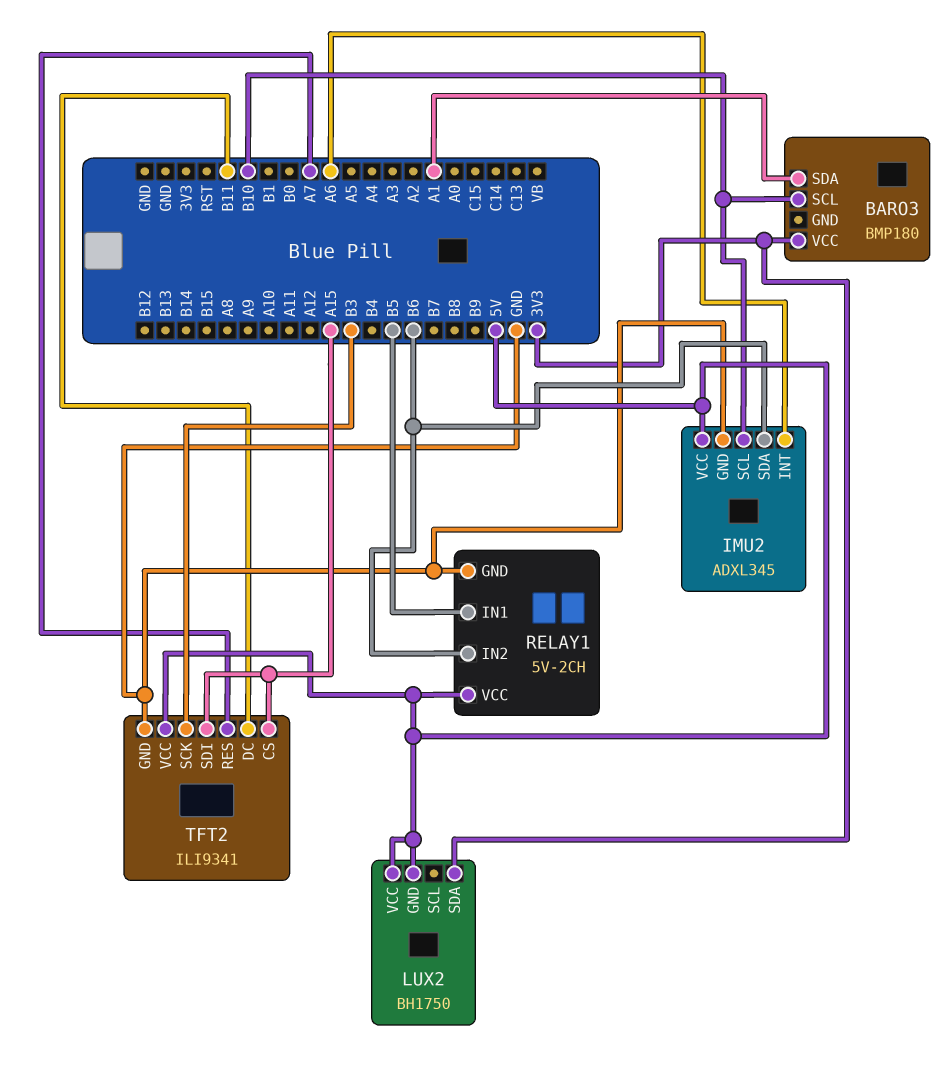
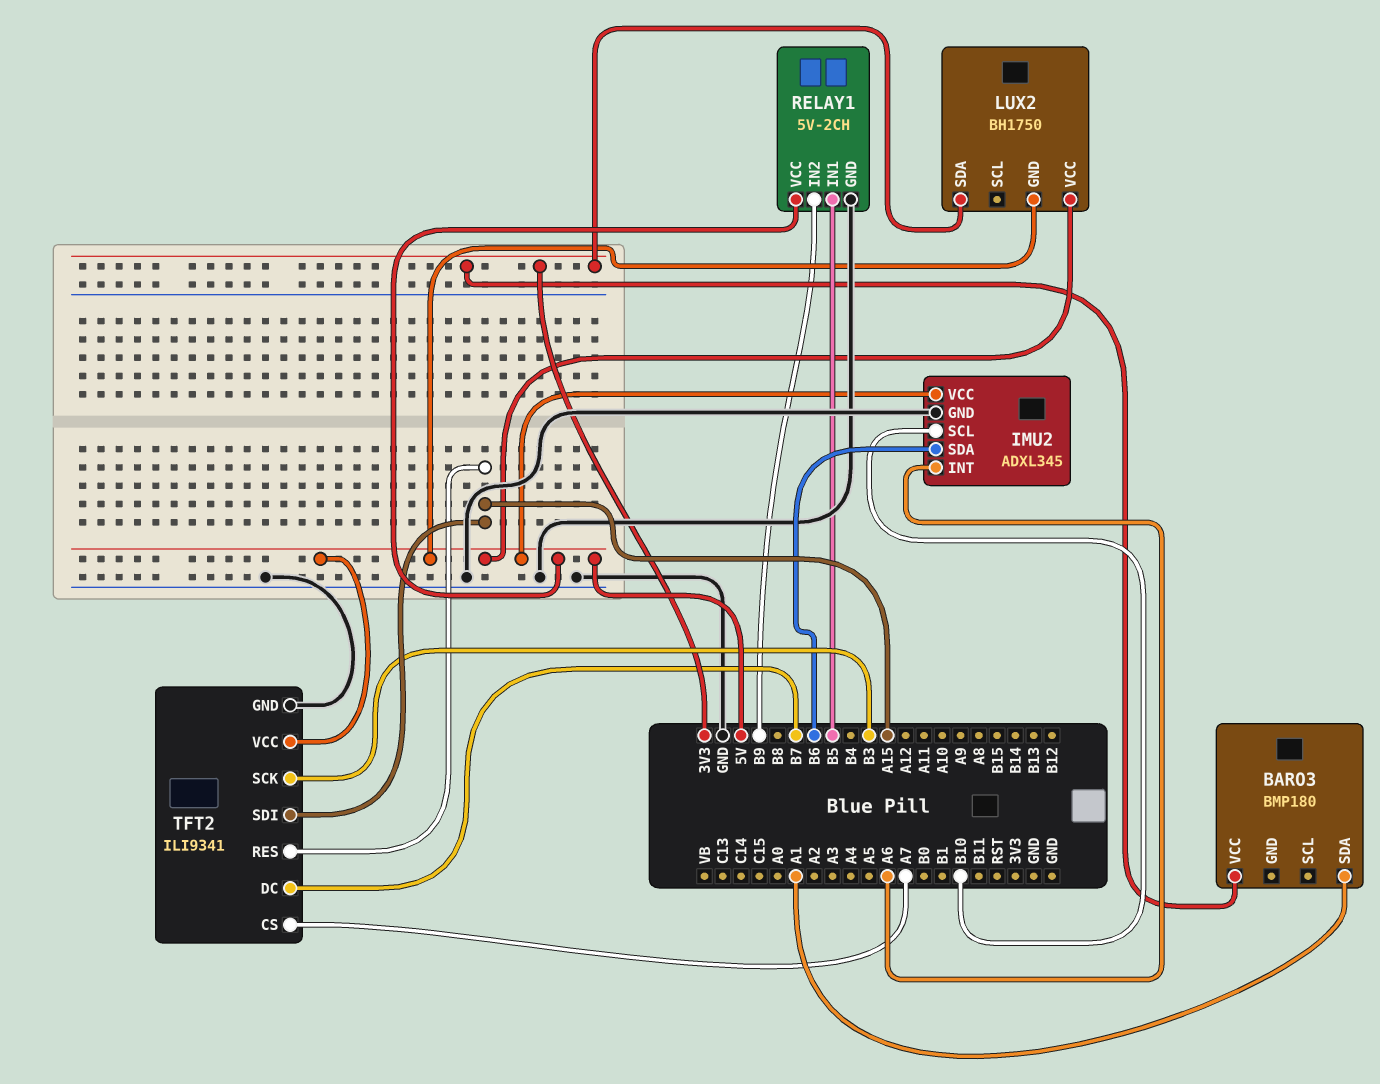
BARO3 pin SCL: B10 -> none
RELAY1 pin IN2: B6 -> B9
TFT2 pin CS: A15 -> A7
TFT2 pin DC: B11 -> B7
TFT2 pin RES: A7 -> A15

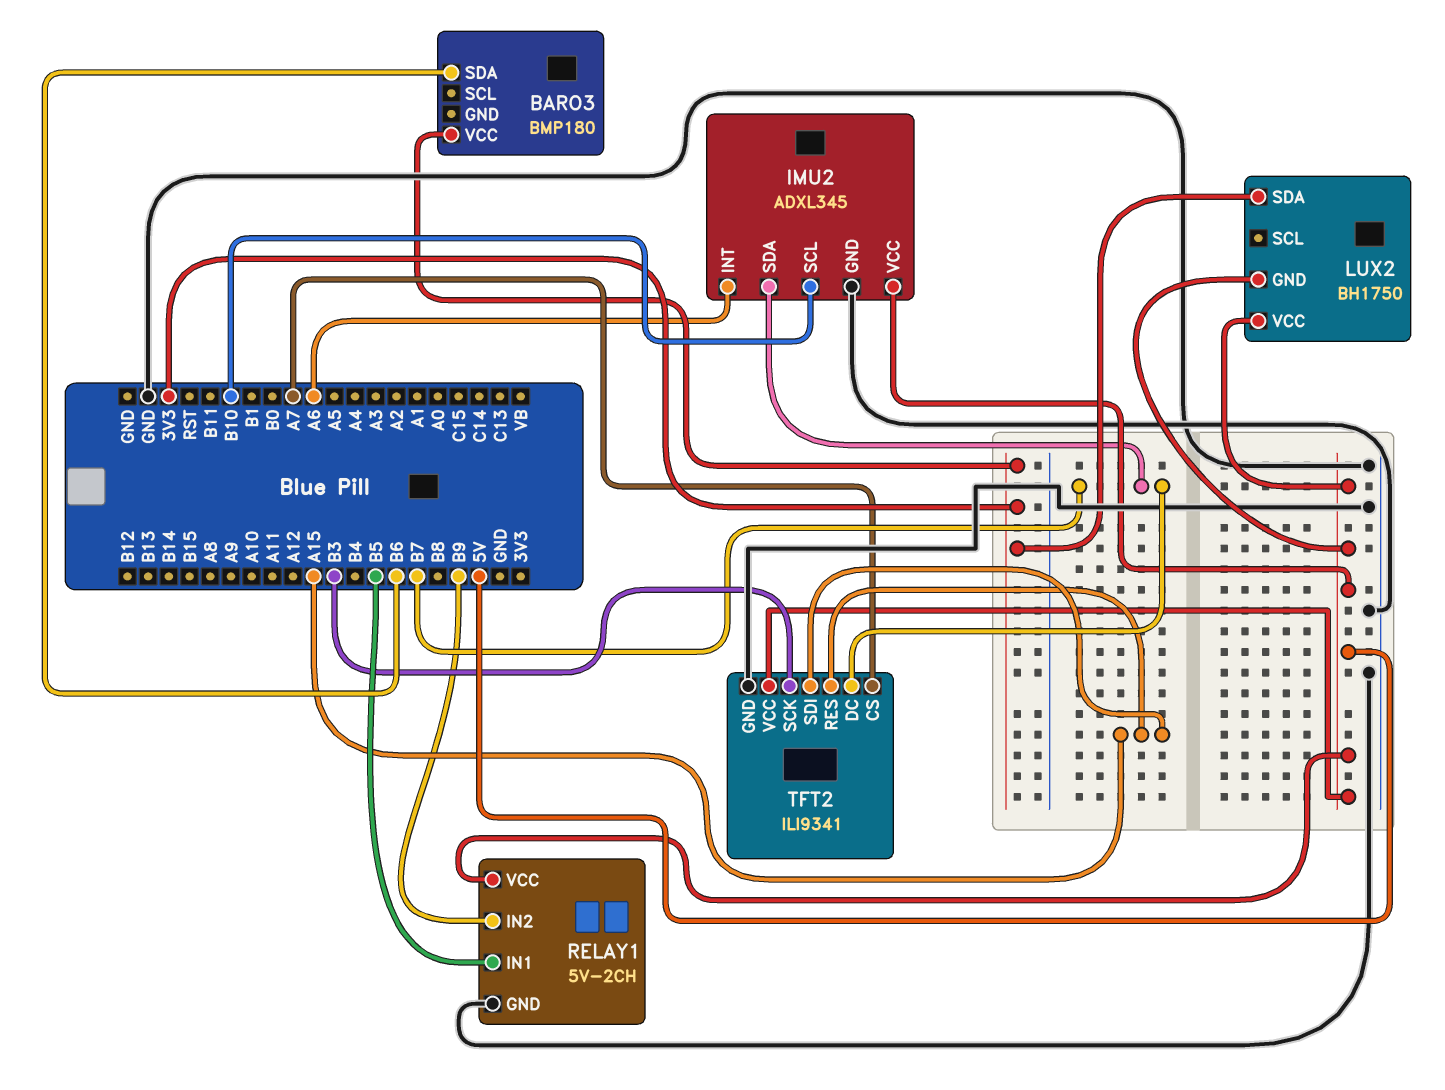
BARO3 pin SDA: A1 -> B6
IMU2 pin SDA: B6 -> B7

